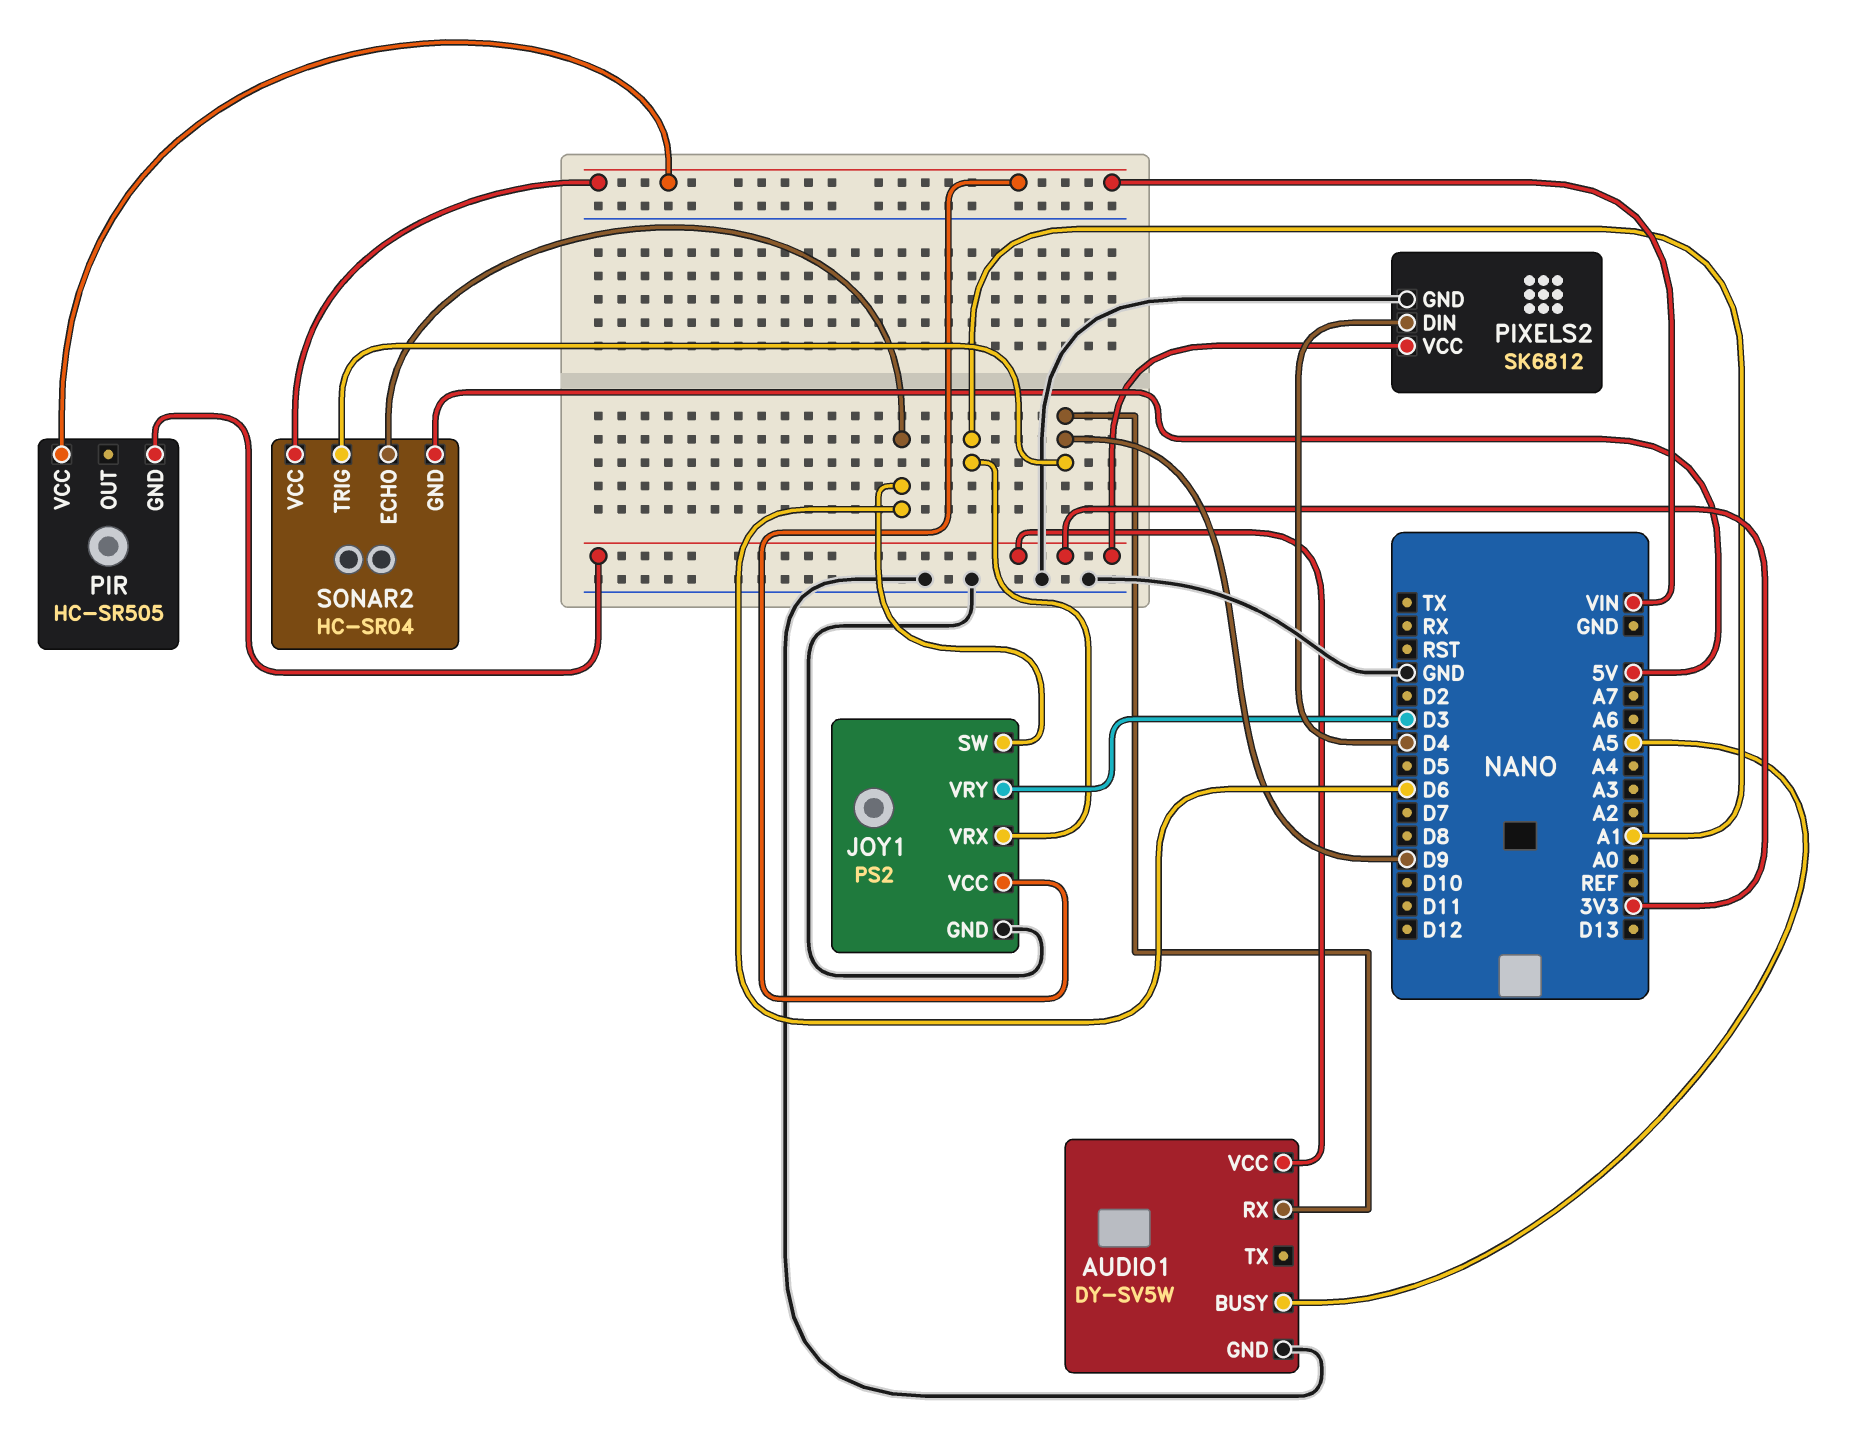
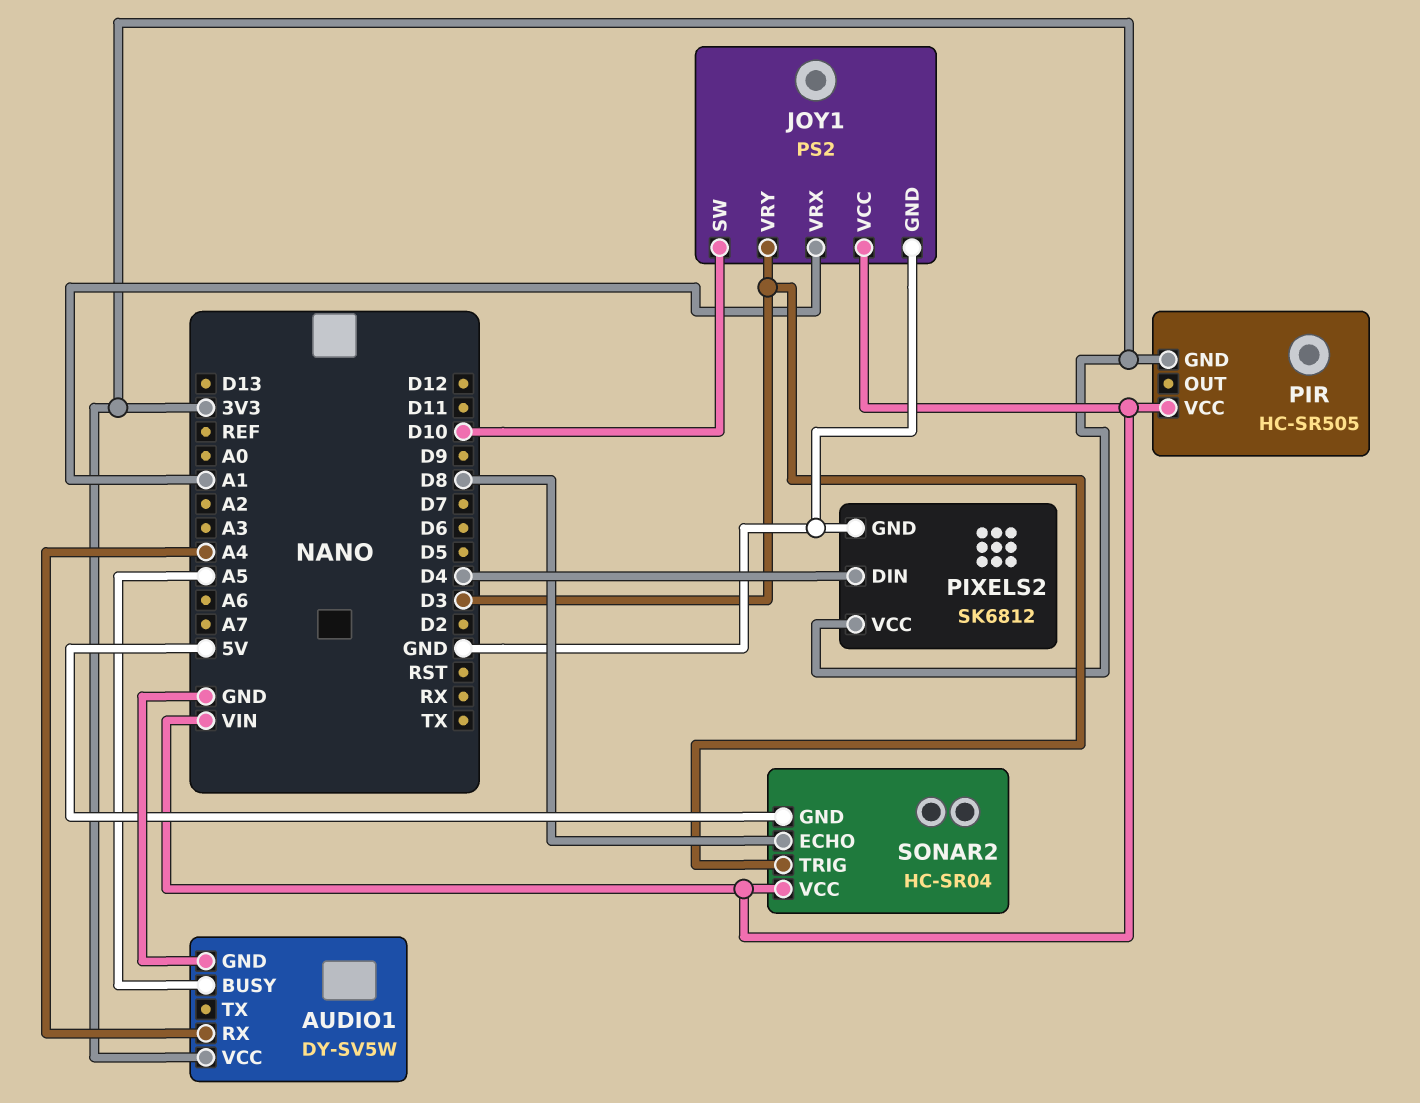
AUDIO1 pin RX: D9 -> A4
JOY1 pin SW: D6 -> D10
SONAR2 pin ECHO: D6 -> D8
SONAR2 pin TRIG: D9 -> D3

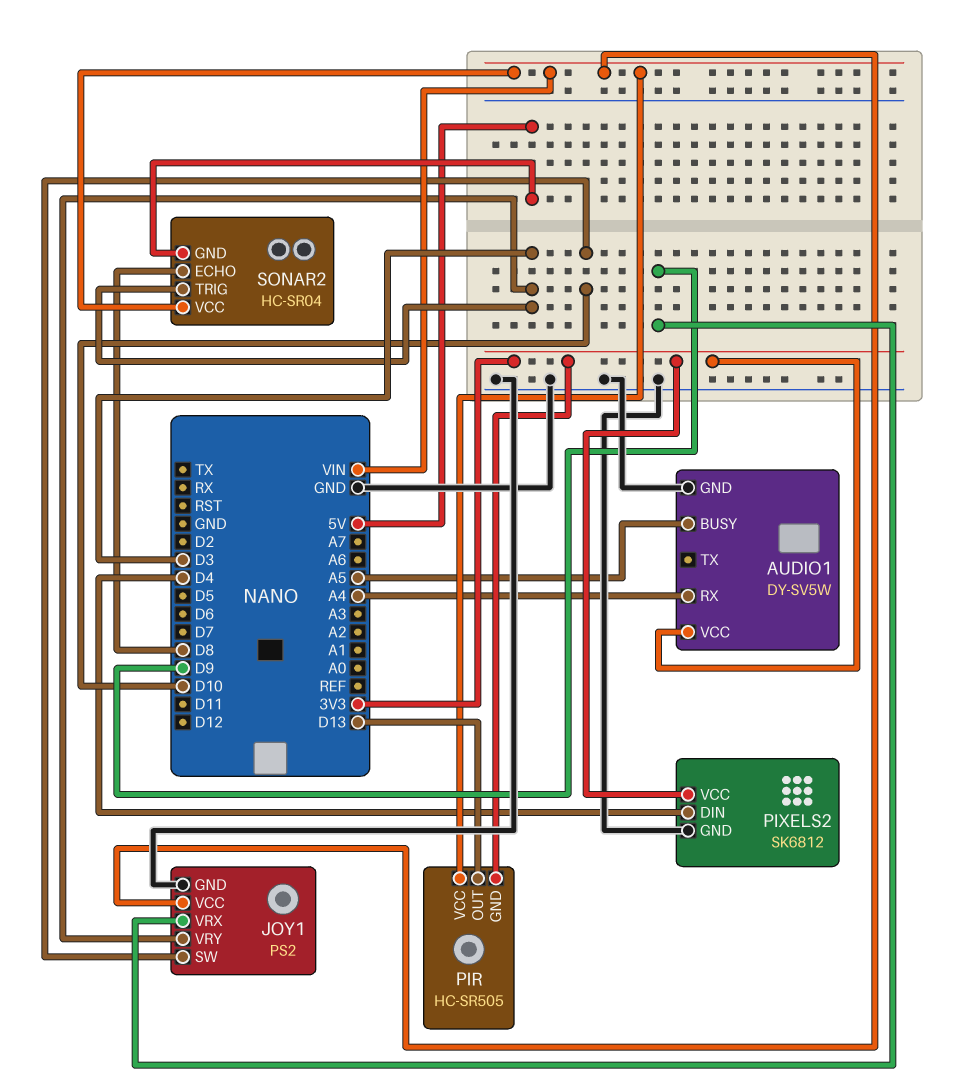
JOY1 pin VRX: A1 -> D9
PIR pin OUT: none -> D13

